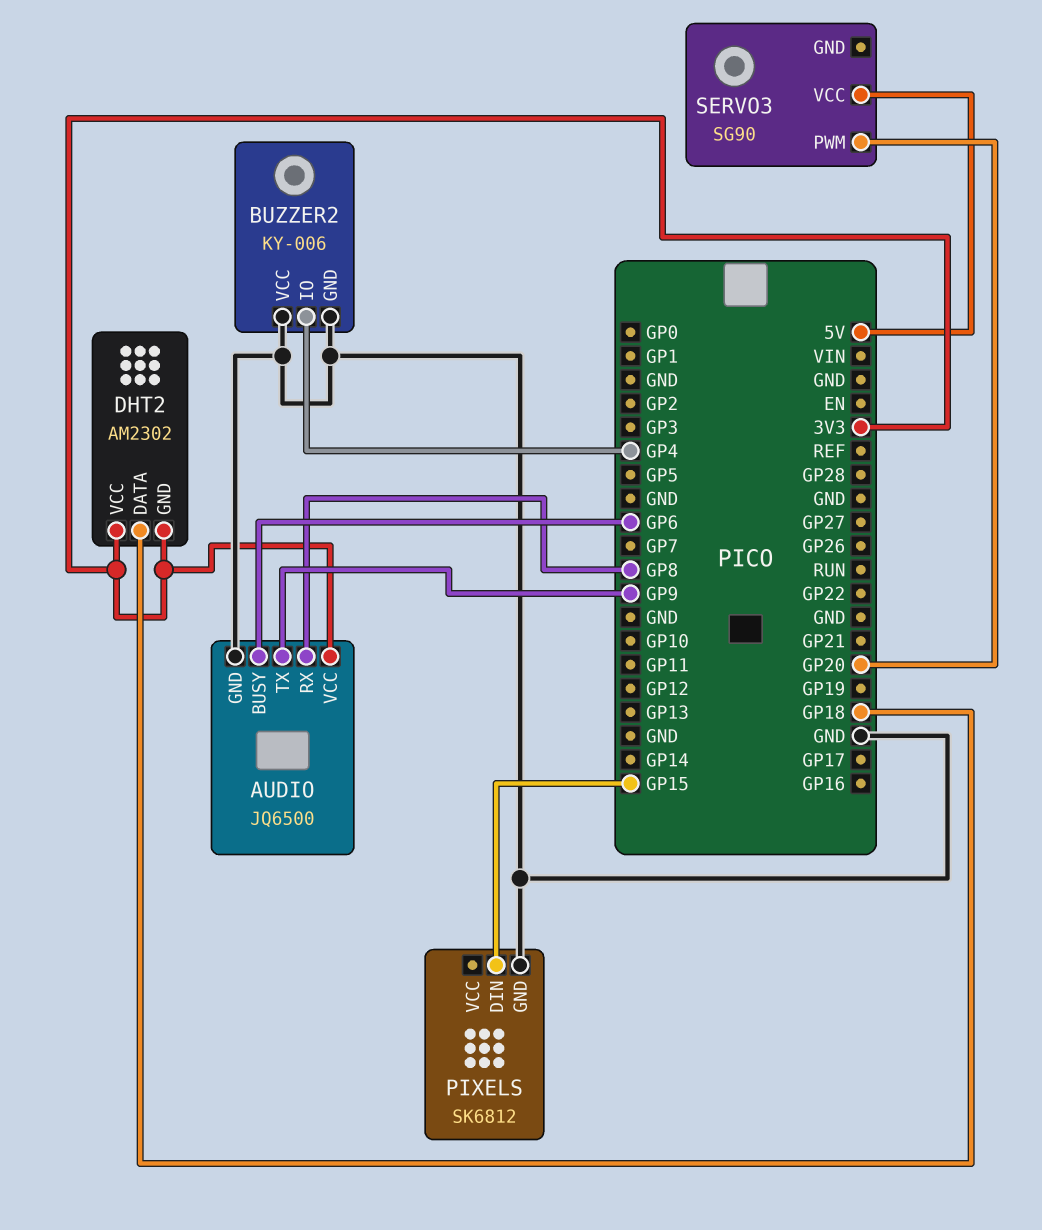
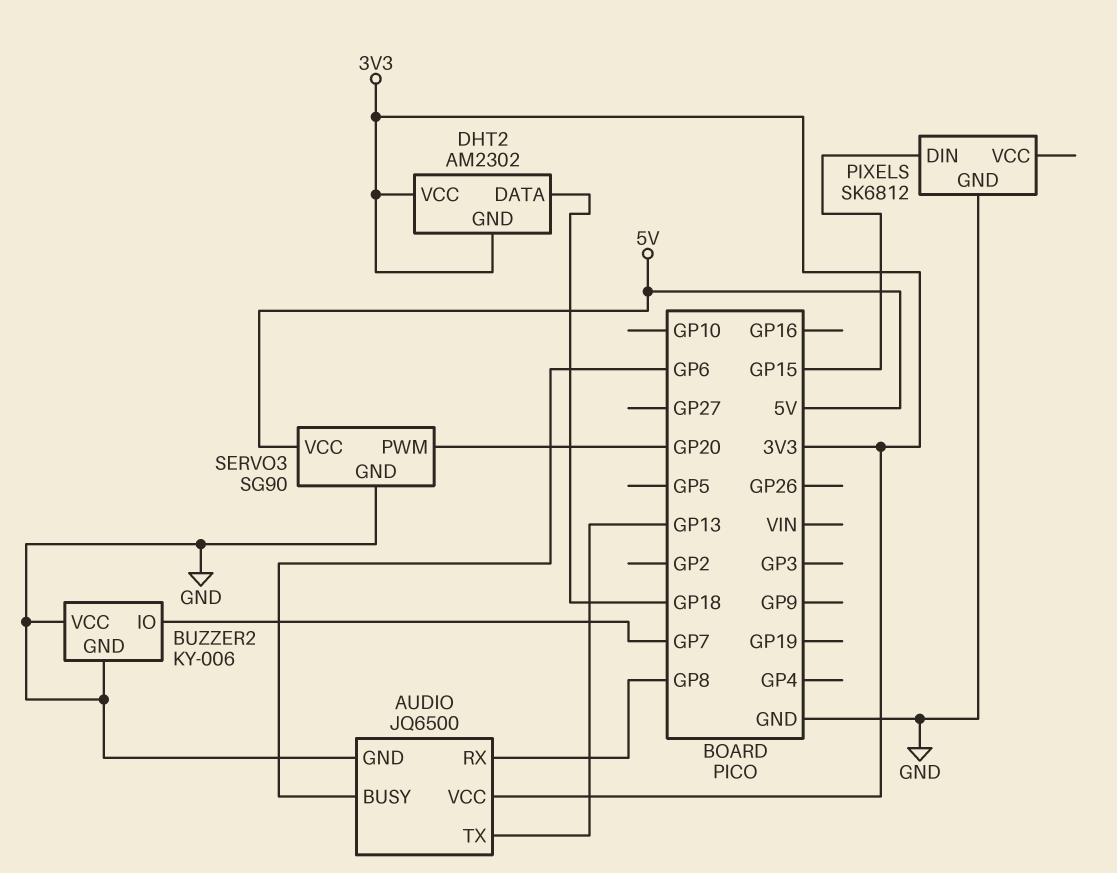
AUDIO pin TX: GP9 -> GP13
BUZZER2 pin IO: GP4 -> GP7
SERVO3 pin GND: none -> GND

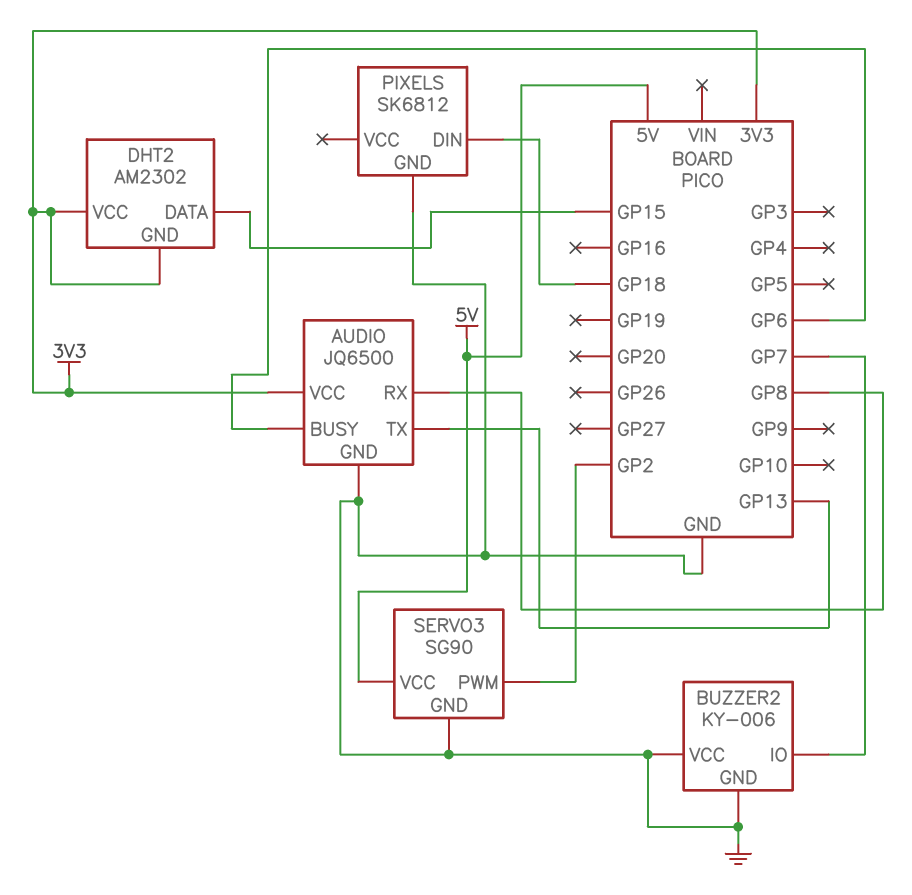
DHT2 pin DATA: GP18 -> GP15
PIXELS pin DIN: GP15 -> GP18
SERVO3 pin PWM: GP20 -> GP2

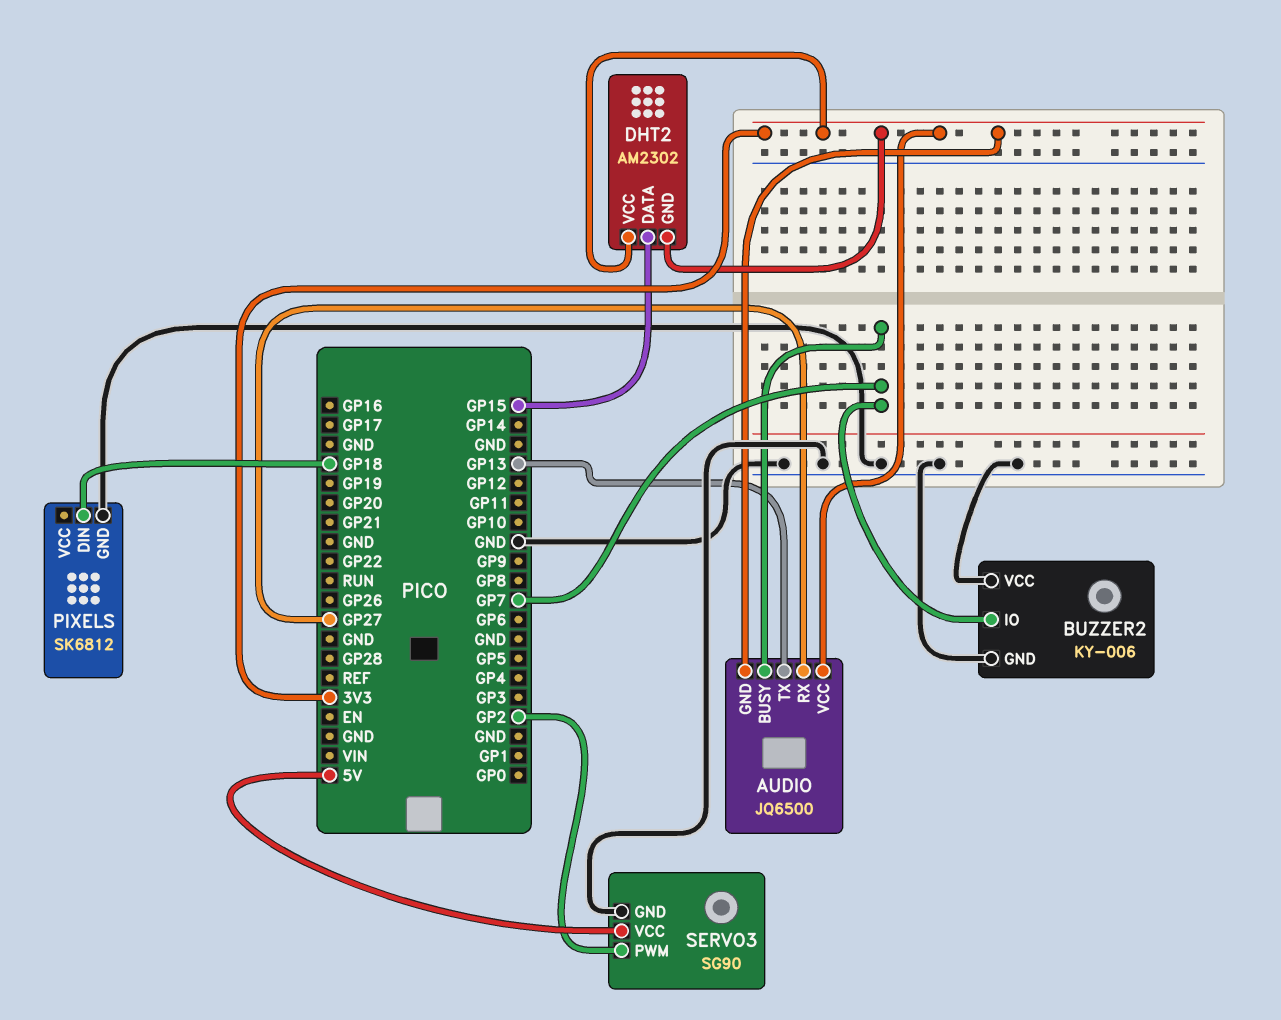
AUDIO pin BUSY: GP6 -> GP7
AUDIO pin GND: GND -> 3V3
AUDIO pin RX: GP8 -> GP27

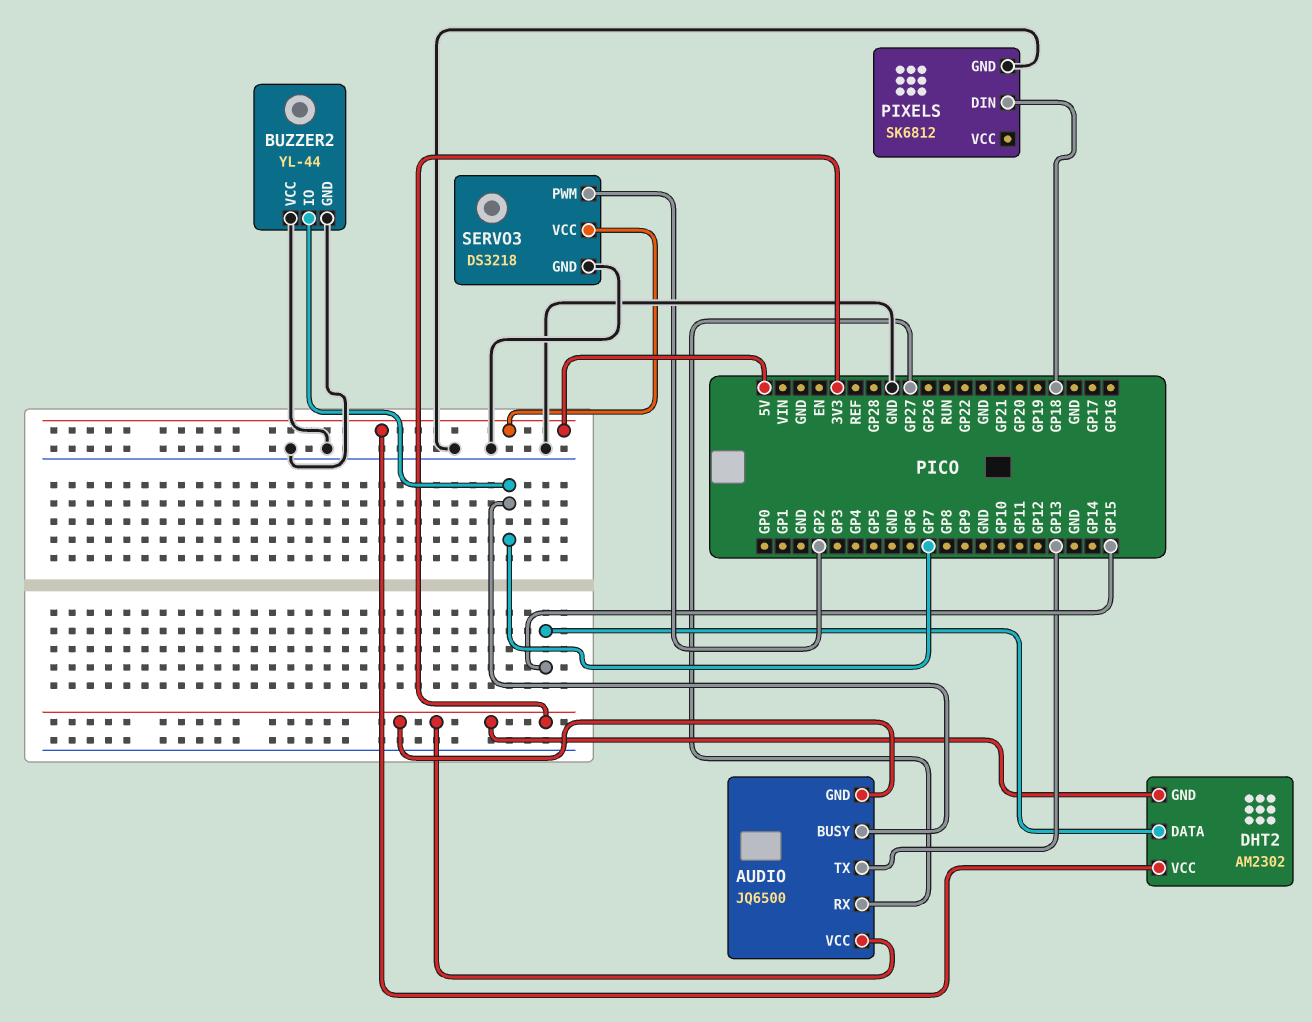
BUZZER2: KY-006 -> YL-44
DHT2 pin VCC: 3V3 -> 5V
SERVO3: SG90 -> DS3218

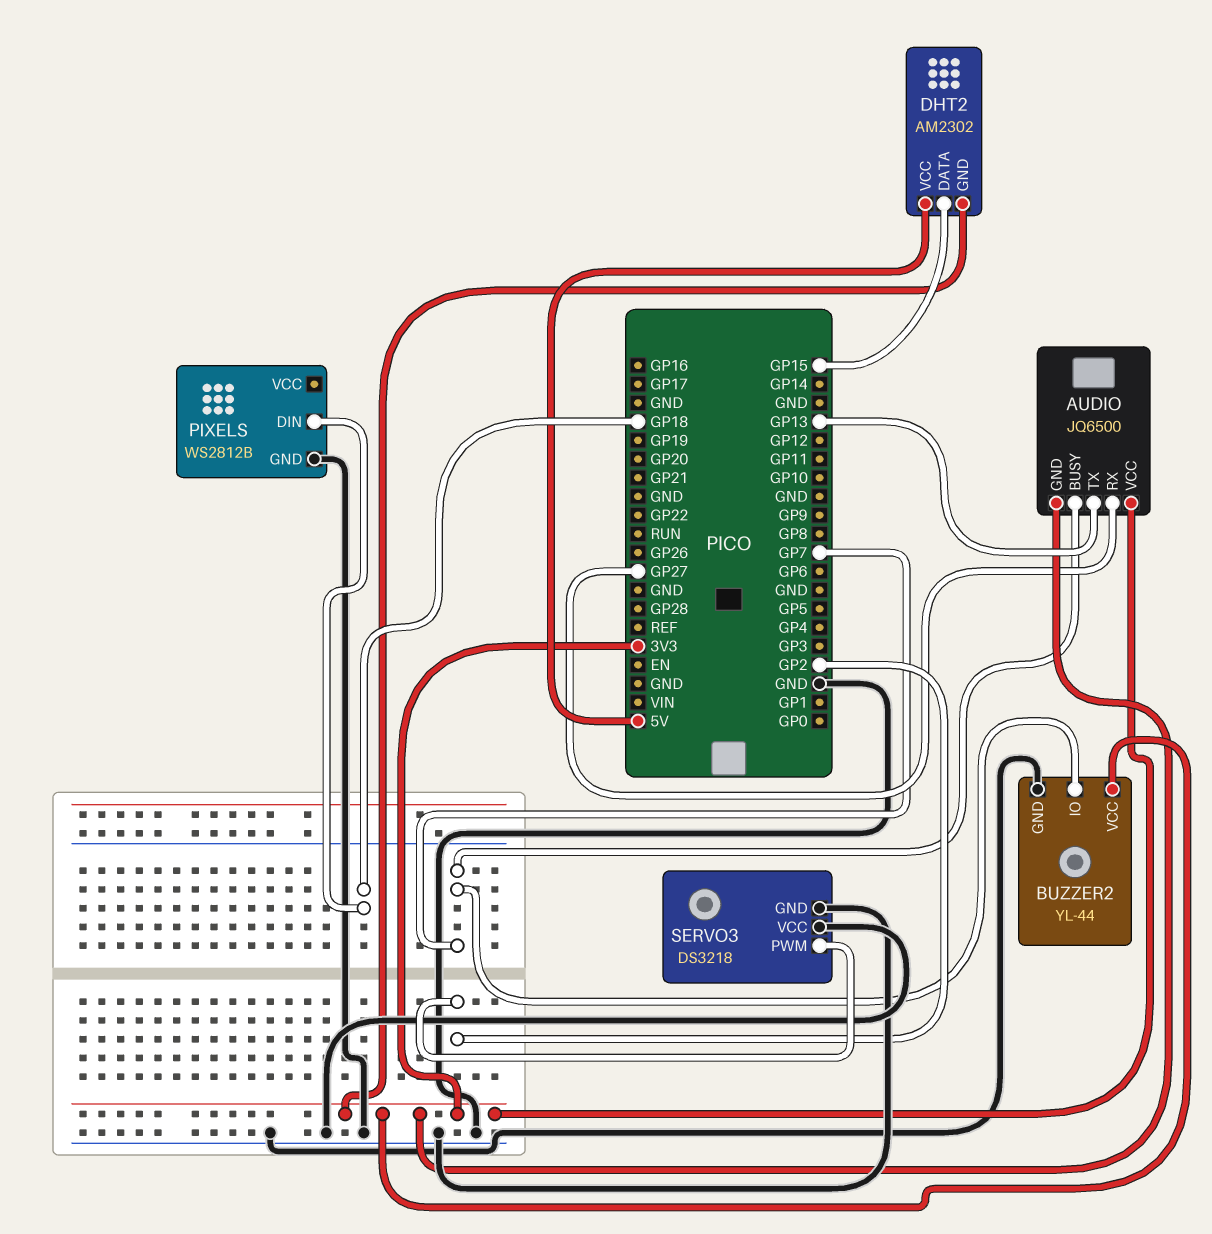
BUZZER2 pin VCC: GND -> 3V3
PIXELS: SK6812 -> WS2812B
SERVO3 pin VCC: 5V -> GND

